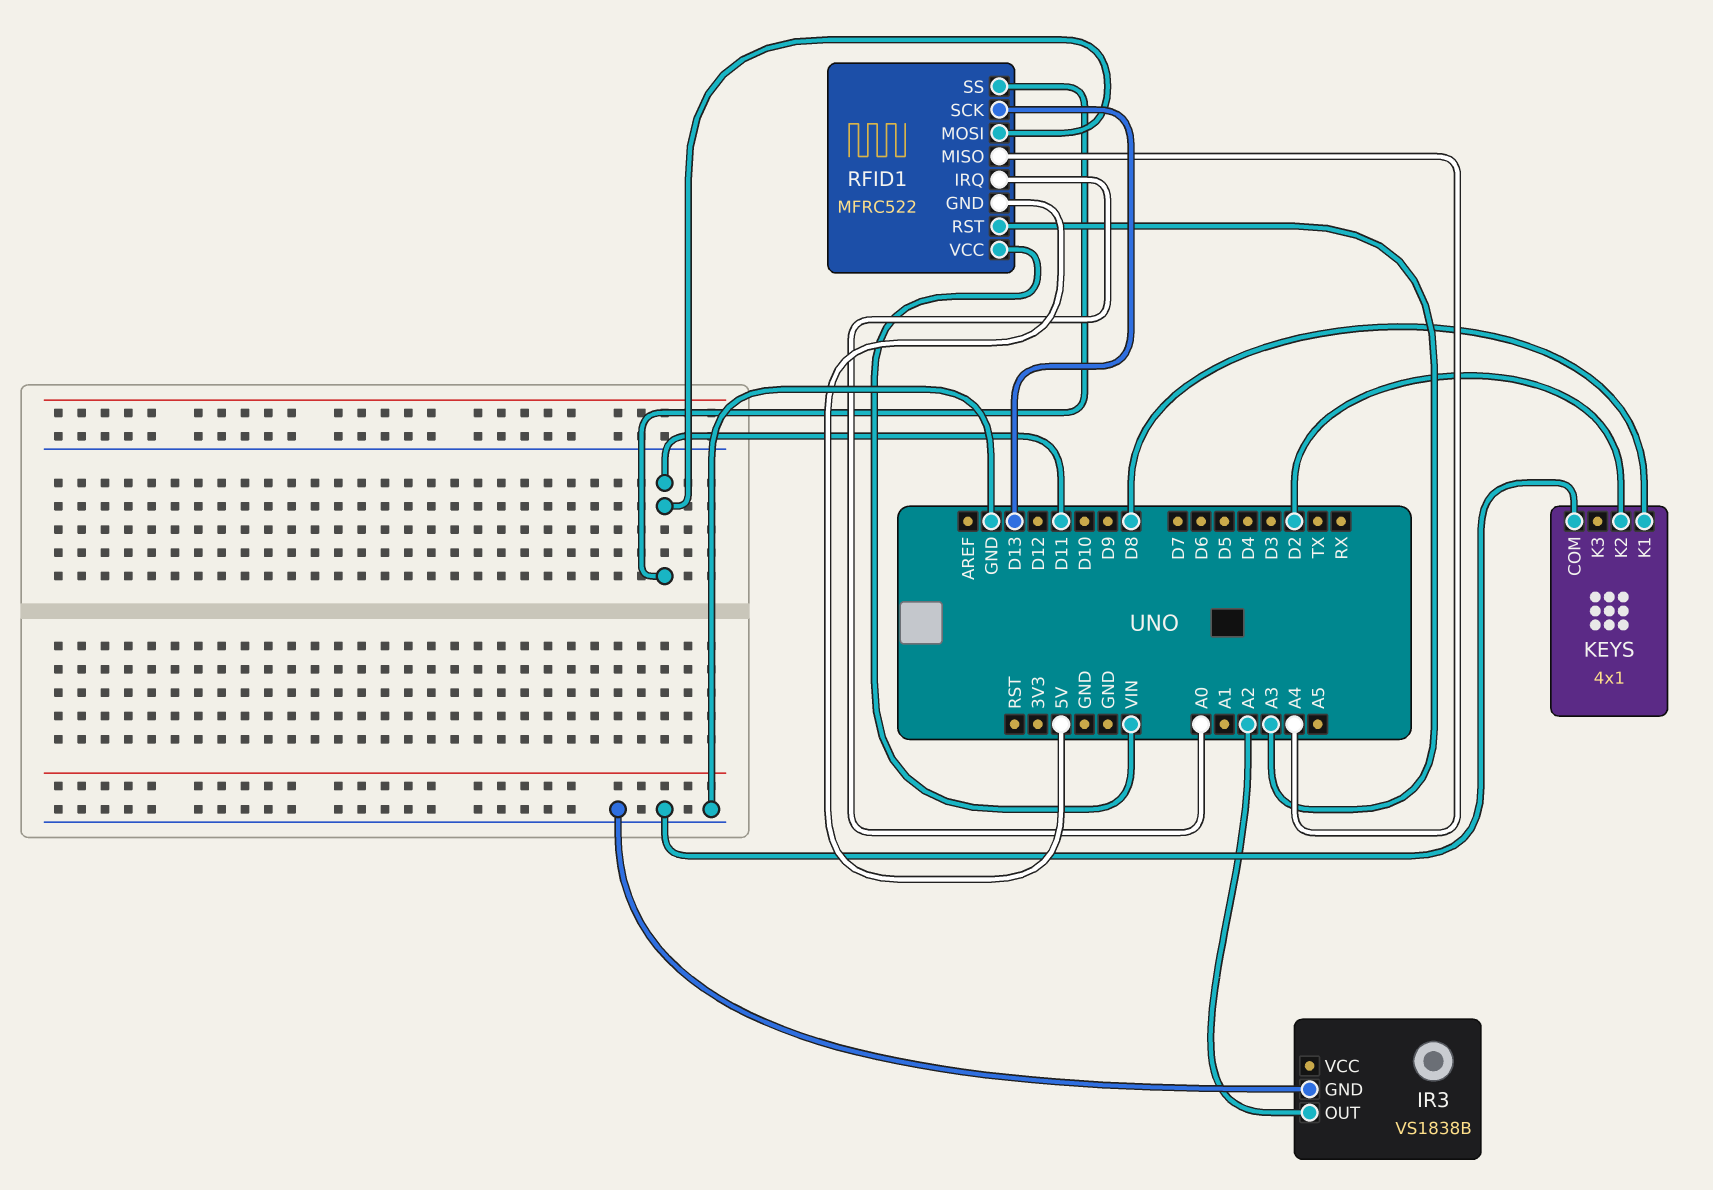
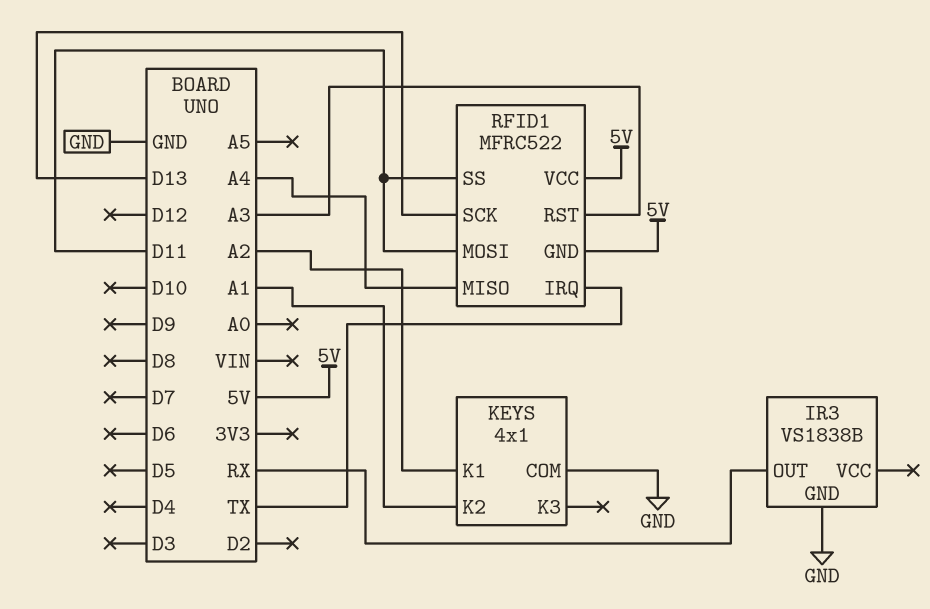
IR3 pin OUT: A2 -> RX
KEYS pin K1: D8 -> A2
KEYS pin K2: D2 -> A1
RFID1 pin IRQ: A0 -> TX
RFID1 pin VCC: VIN -> 5V

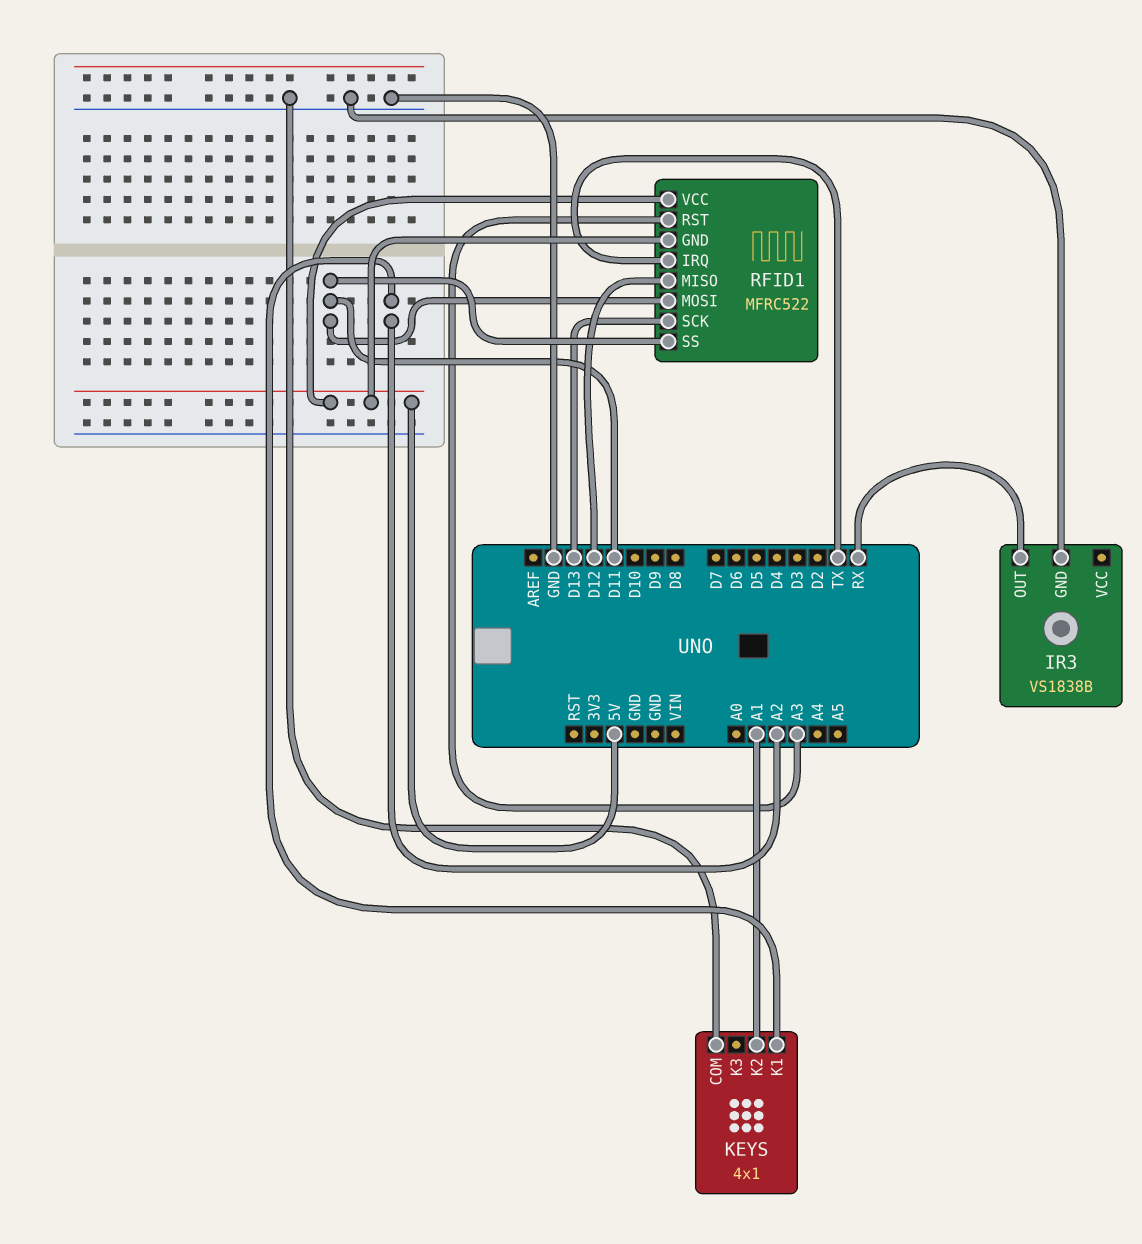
RFID1 pin MISO: A4 -> D12

